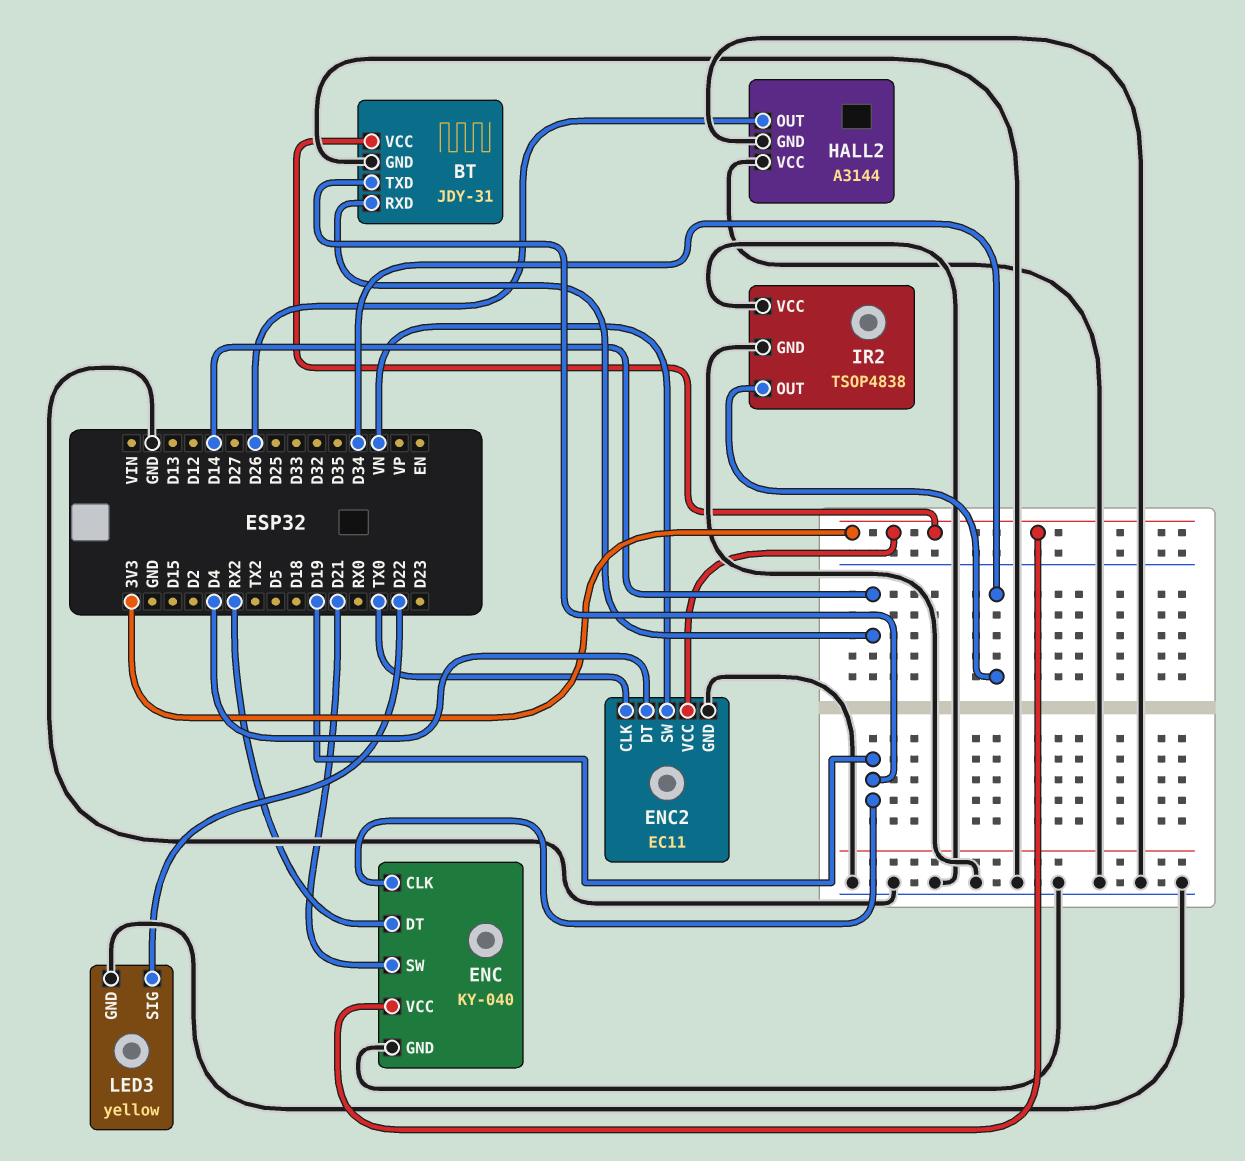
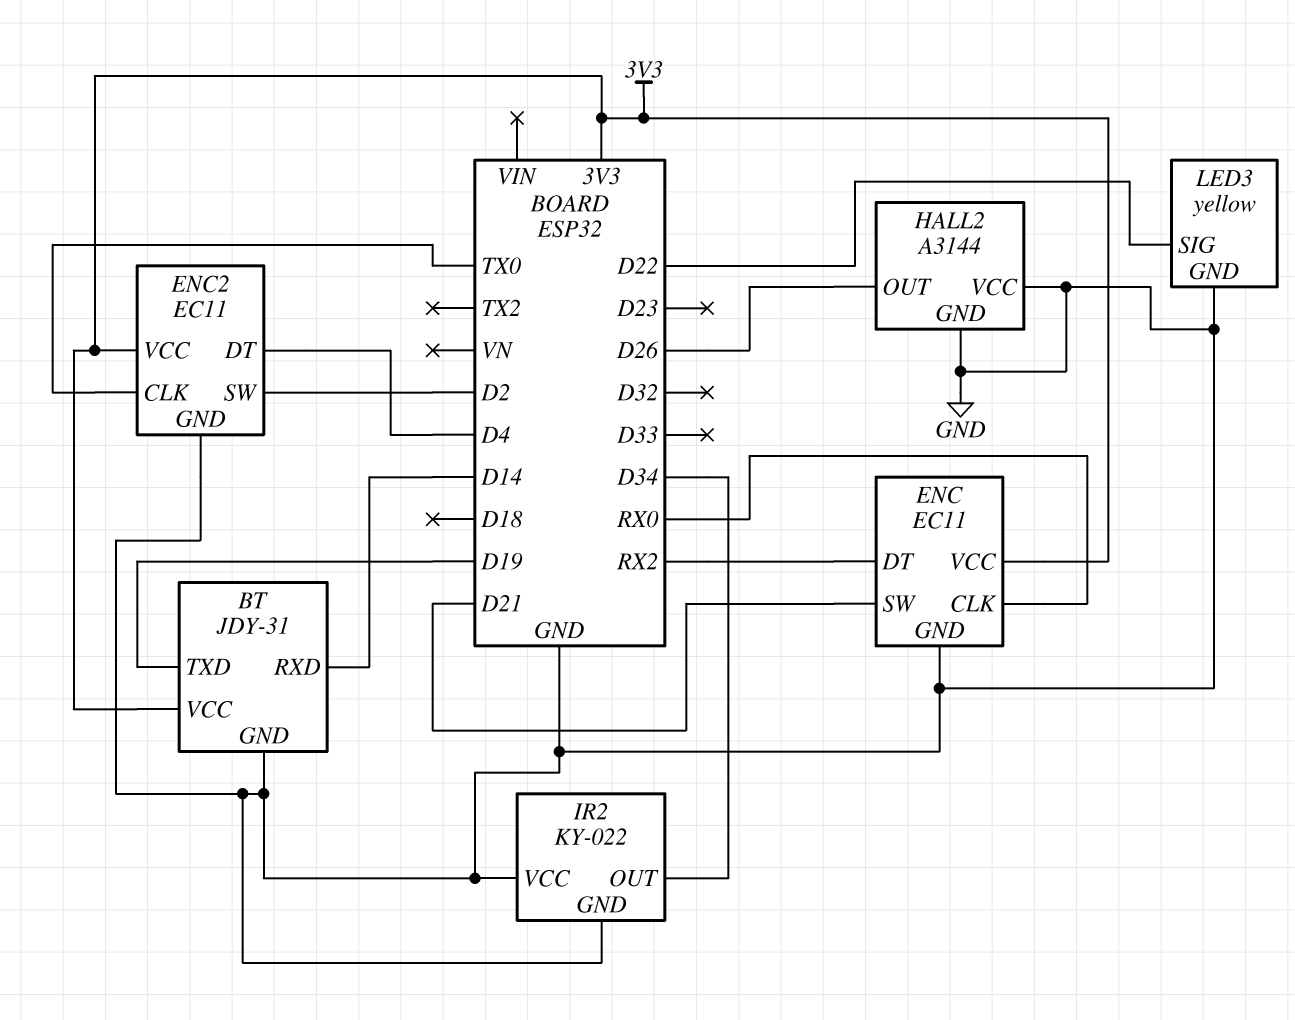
ENC: KY-040 -> EC11
ENC pin CLK: D19 -> RX0
ENC2 pin SW: VN -> D2
IR2: TSOP4838 -> KY-022

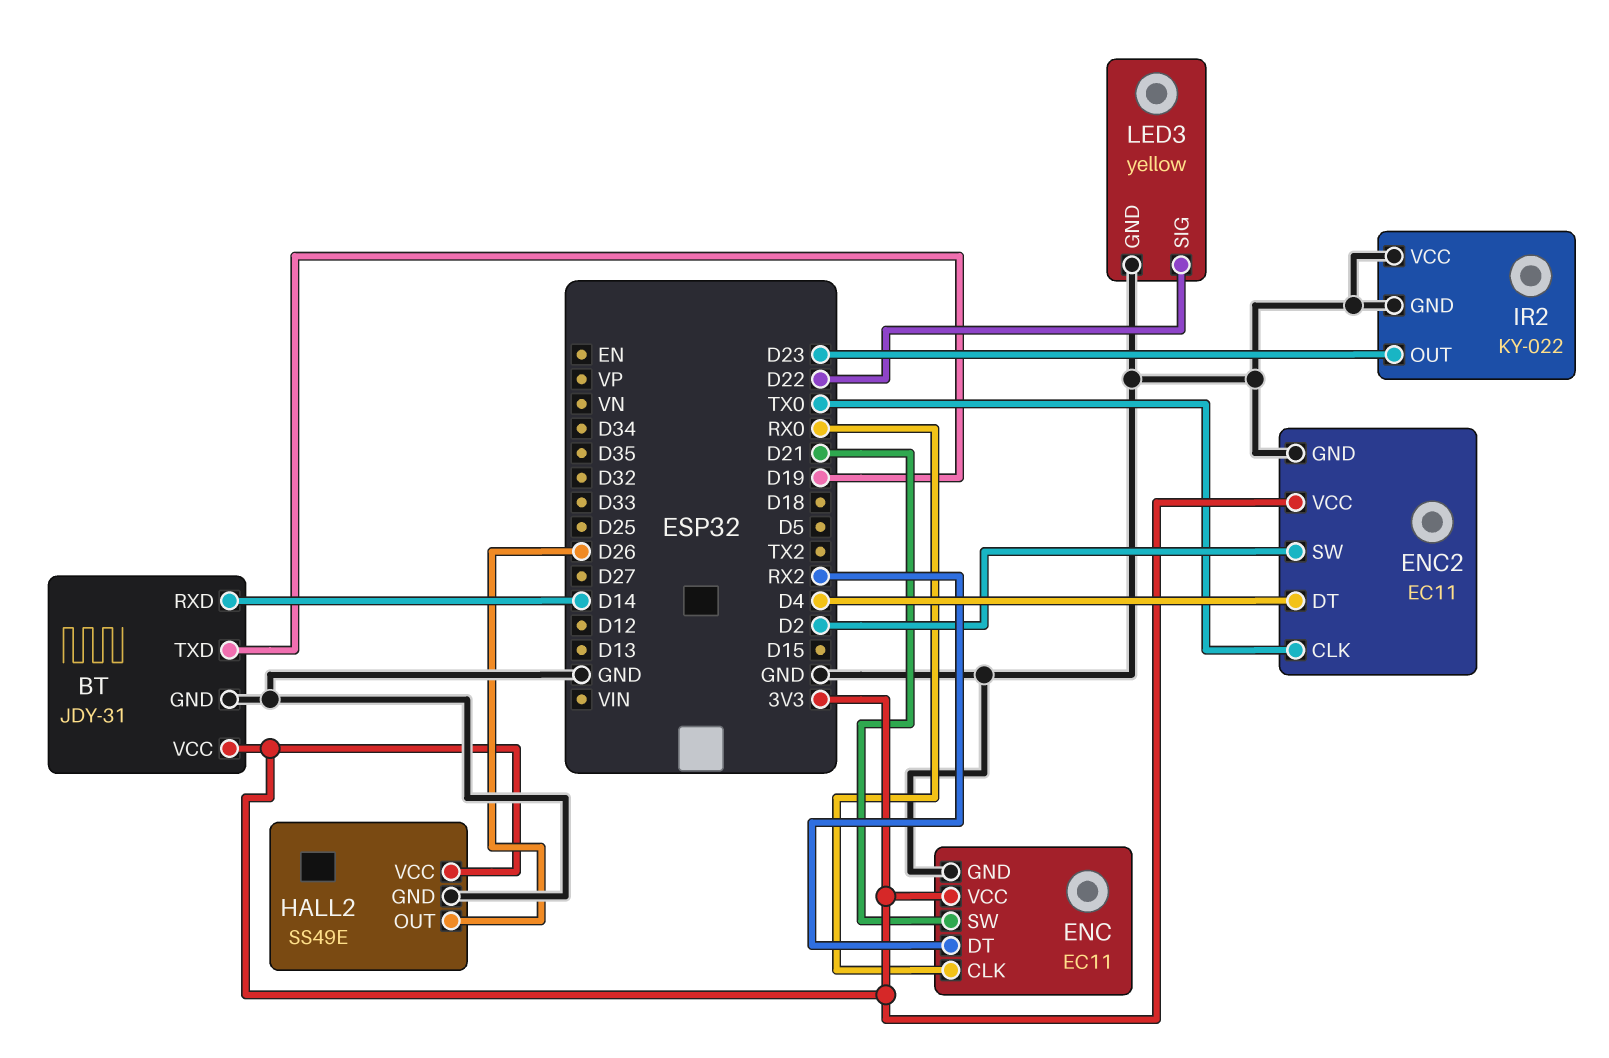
HALL2: A3144 -> SS49E
HALL2 pin VCC: GND -> 3V3
IR2 pin OUT: D34 -> D23

